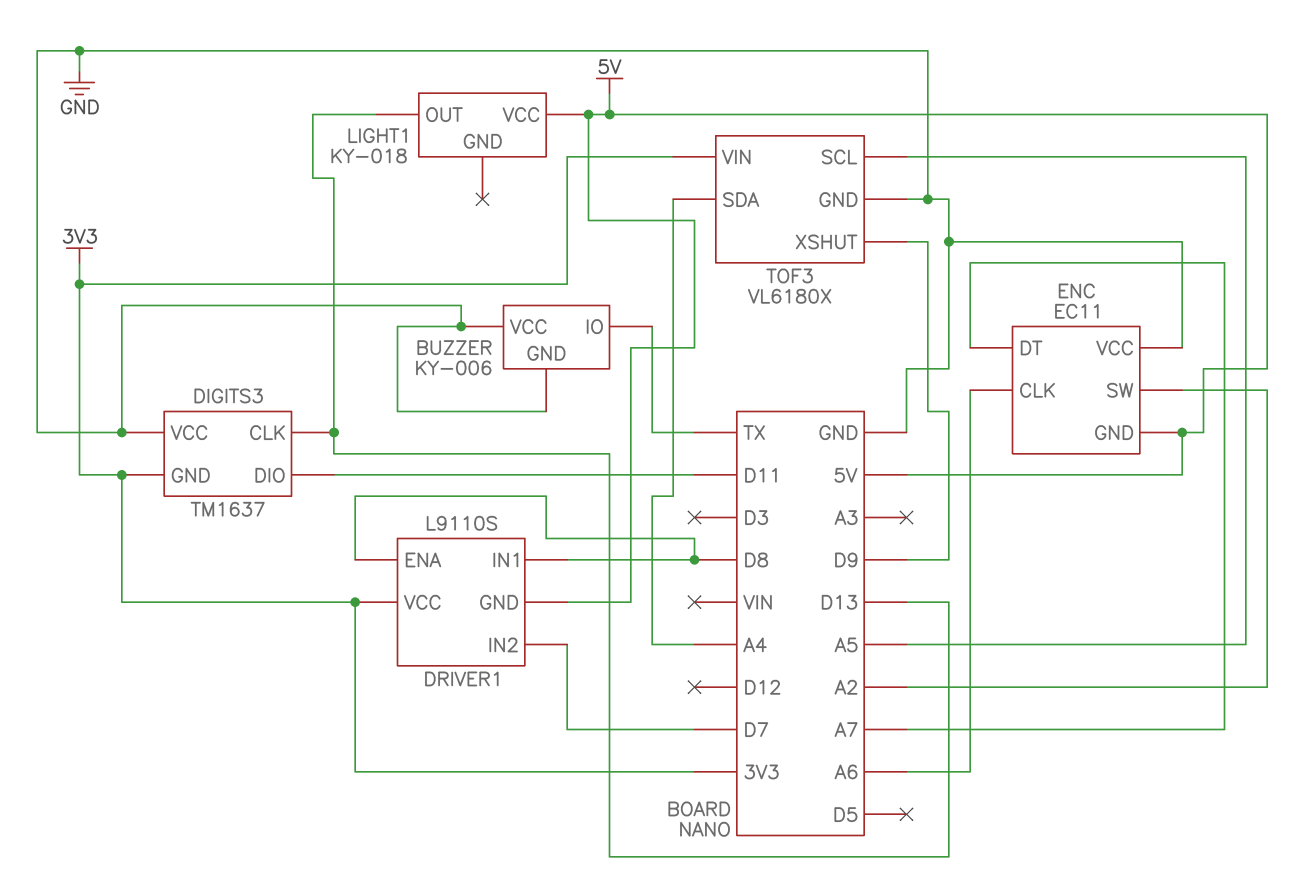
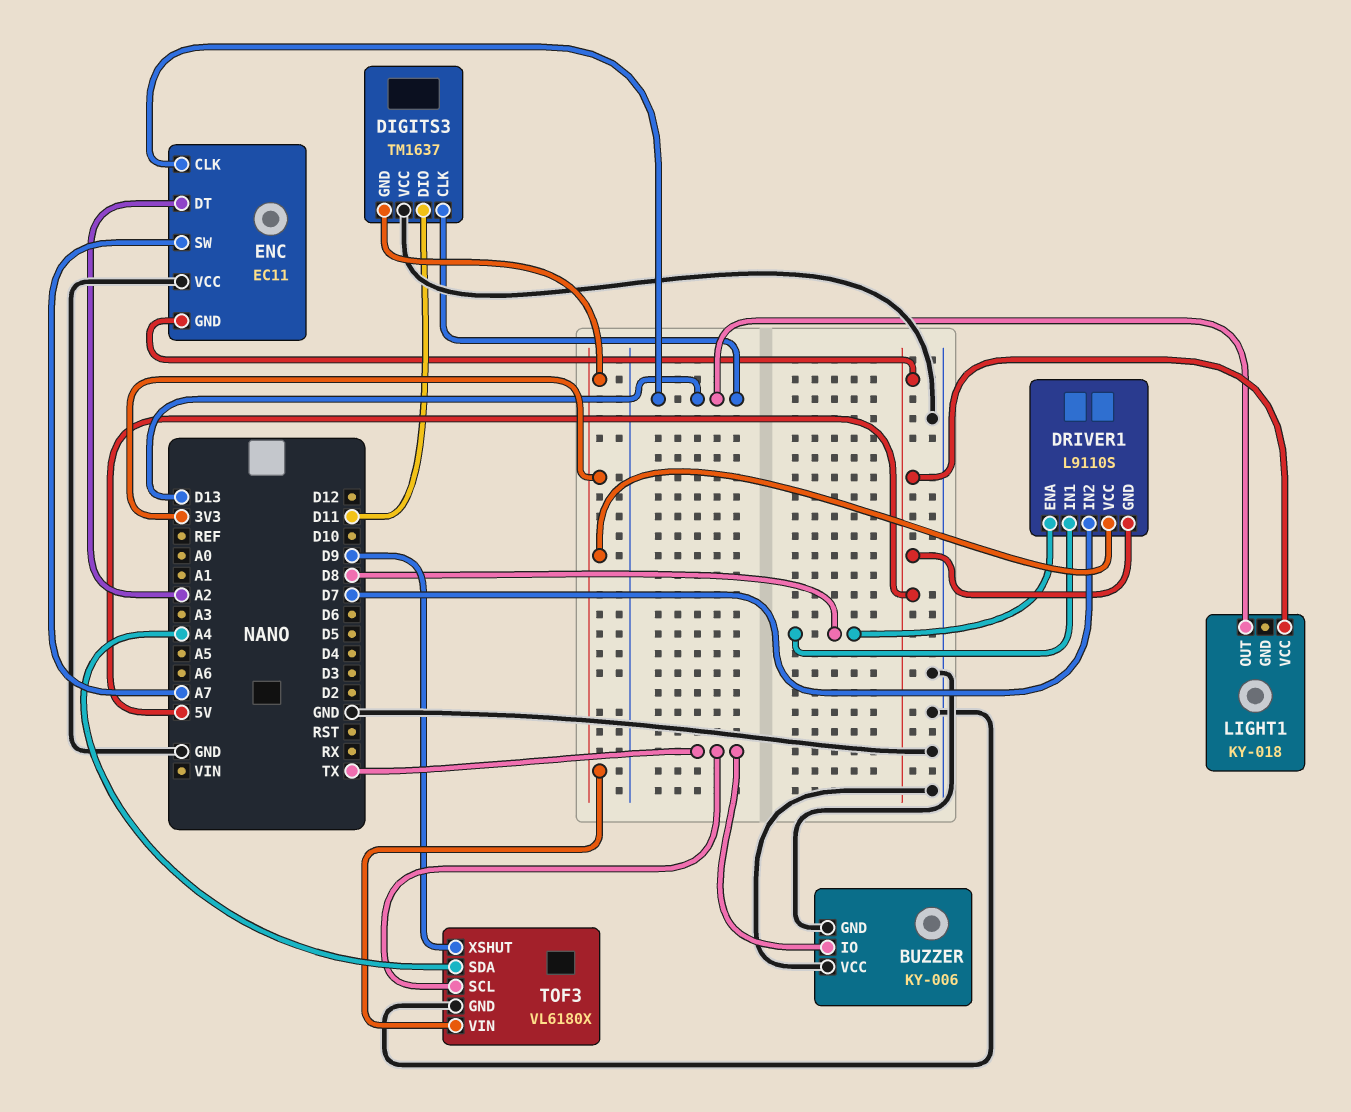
ENC pin CLK: A6 -> D13
ENC pin DT: A7 -> A2
ENC pin SW: A2 -> A7
TOF3 pin SCL: A5 -> TX

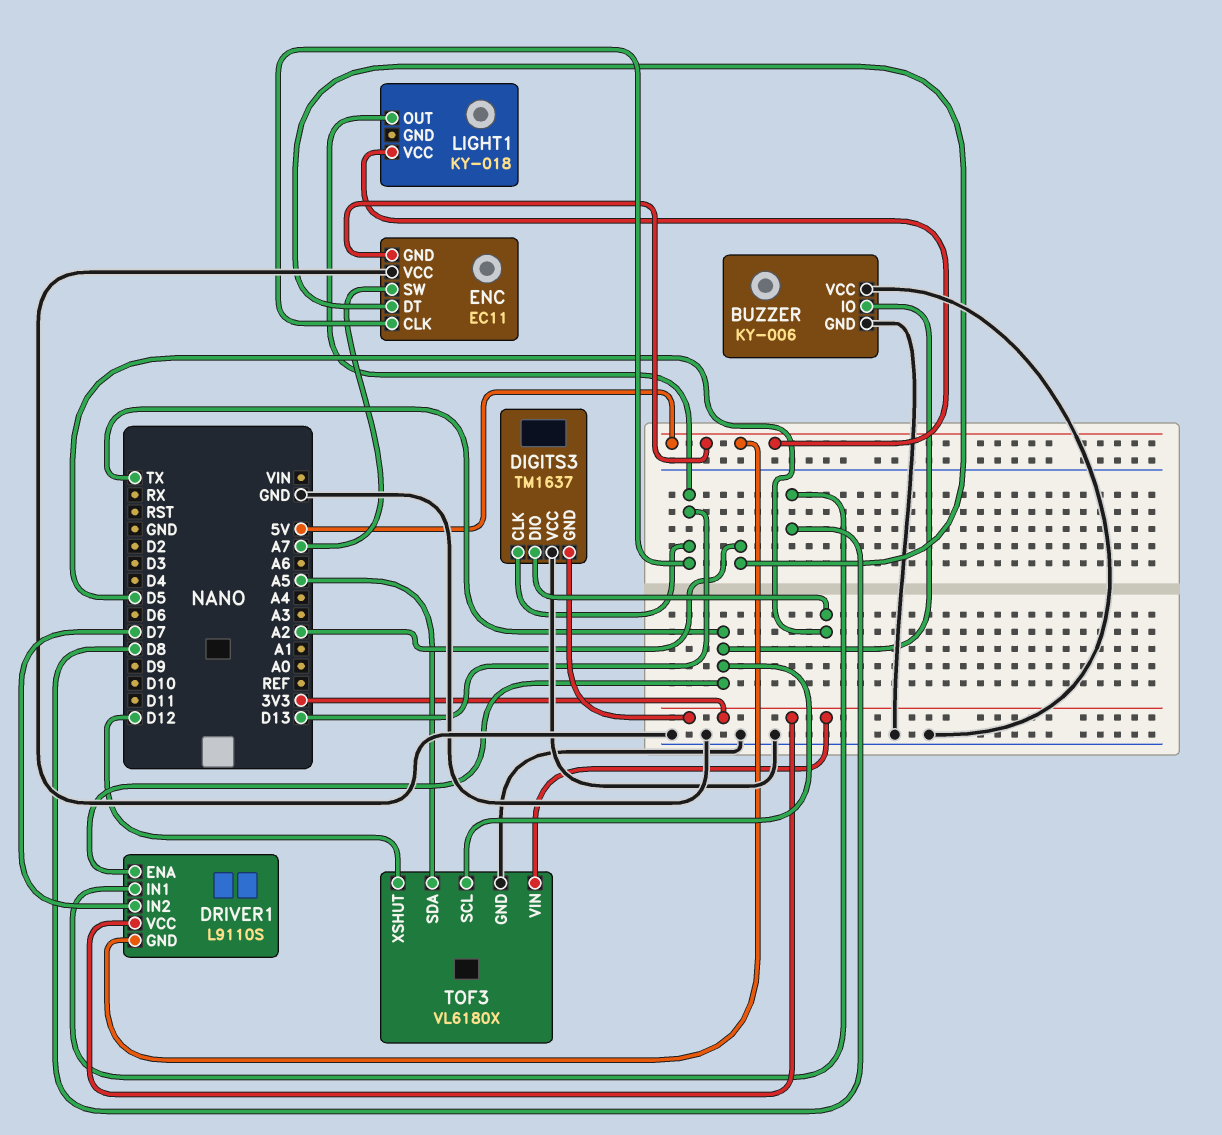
DIGITS3 pin DIO: D11 -> D5
DRIVER1 pin ENA: D8 -> TX
TOF3 pin SDA: A4 -> A5
TOF3 pin XSHUT: D9 -> D12

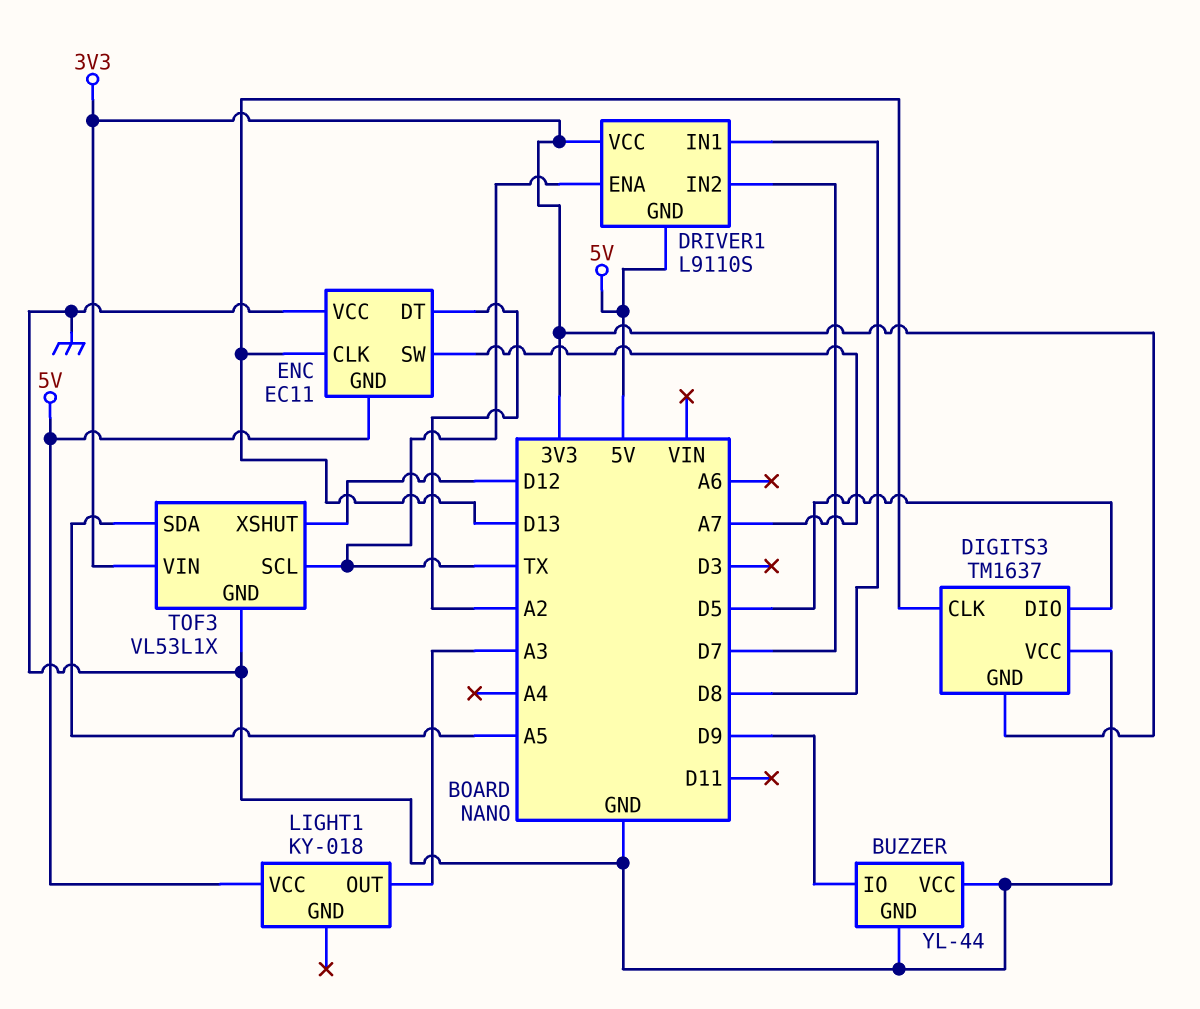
BUZZER: KY-006 -> YL-44
BUZZER pin IO: TX -> D9
LIGHT1 pin OUT: D13 -> A3
TOF3: VL6180X -> VL53L1X

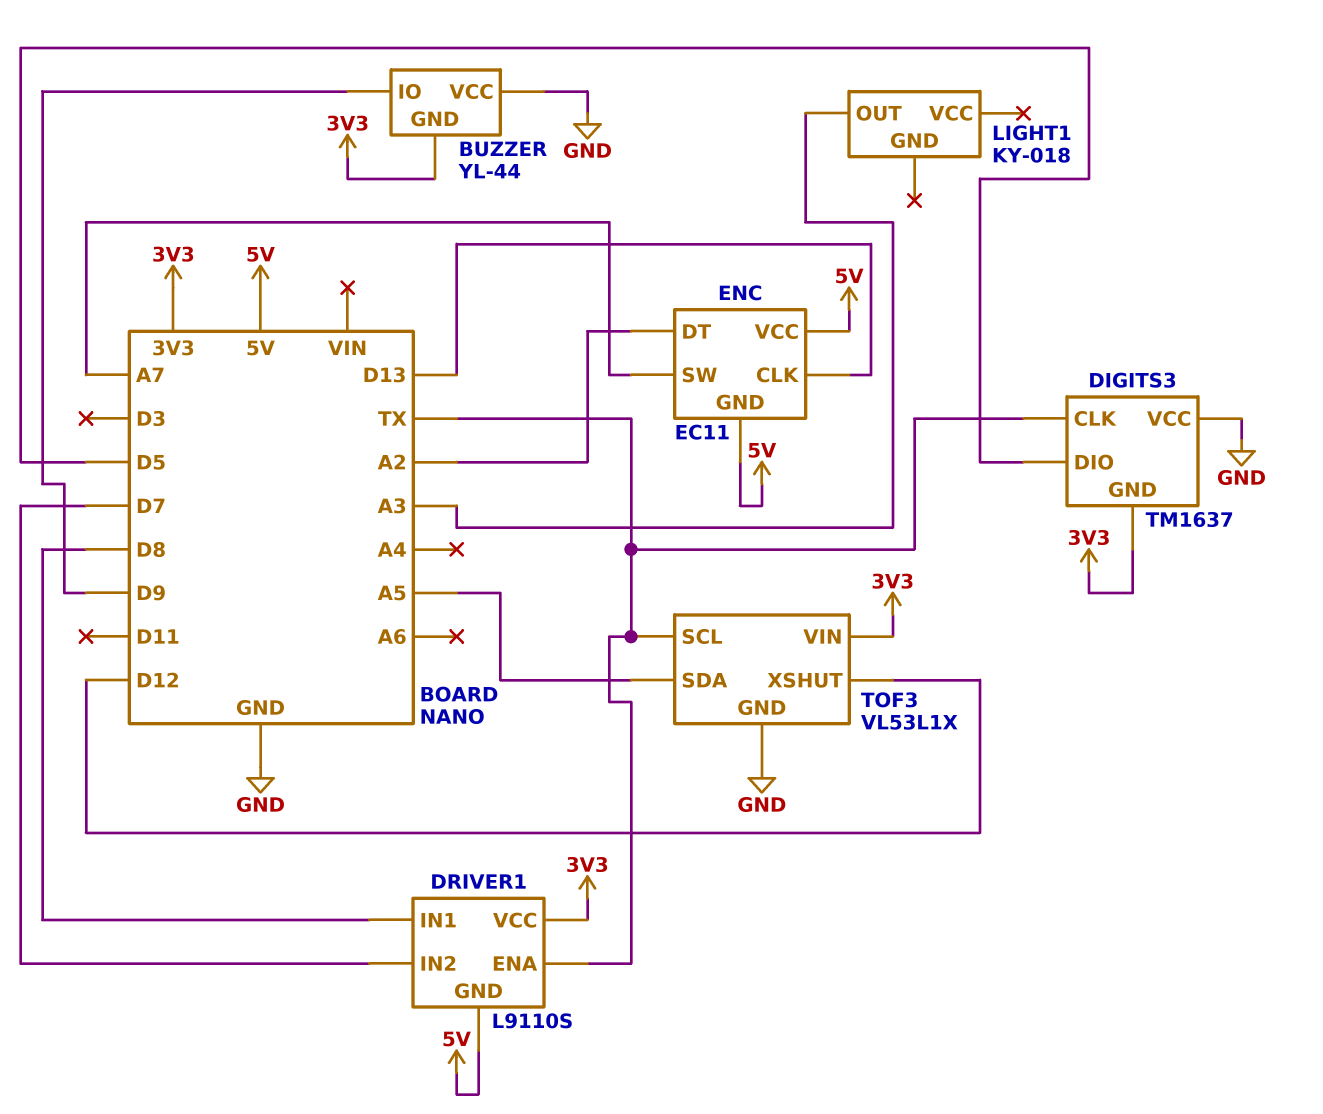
BUZZER pin GND: GND -> 3V3
DIGITS3 pin CLK: D13 -> TX
ENC pin VCC: GND -> 5V
LIGHT1 pin VCC: 5V -> none

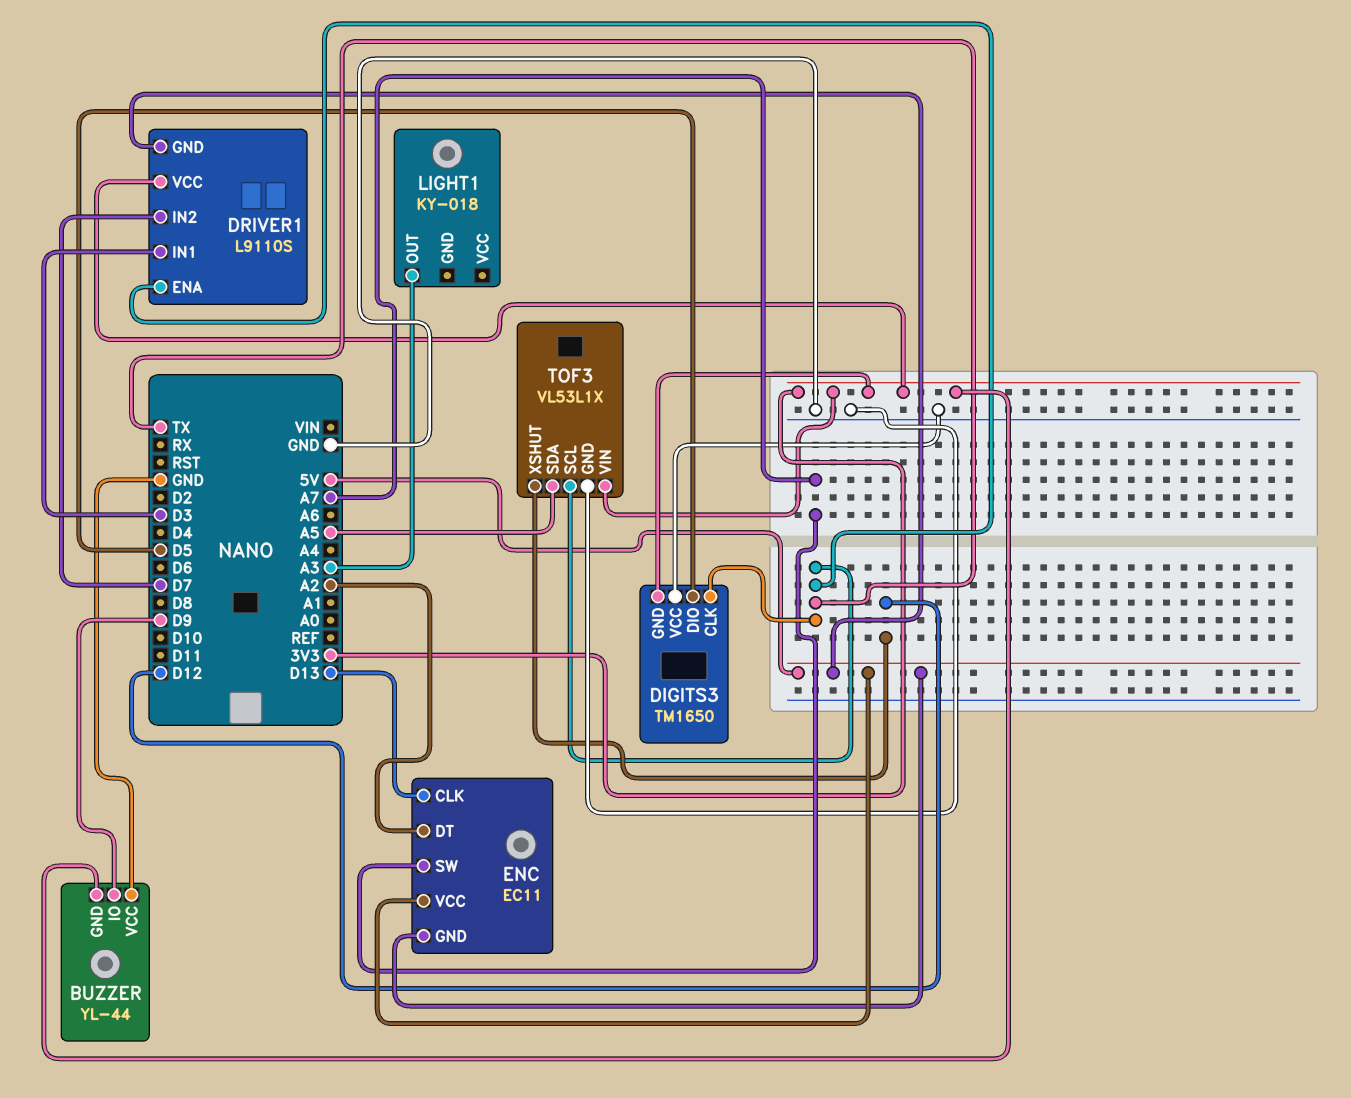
DIGITS3: TM1637 -> TM1650
DRIVER1 pin IN1: D8 -> D3

